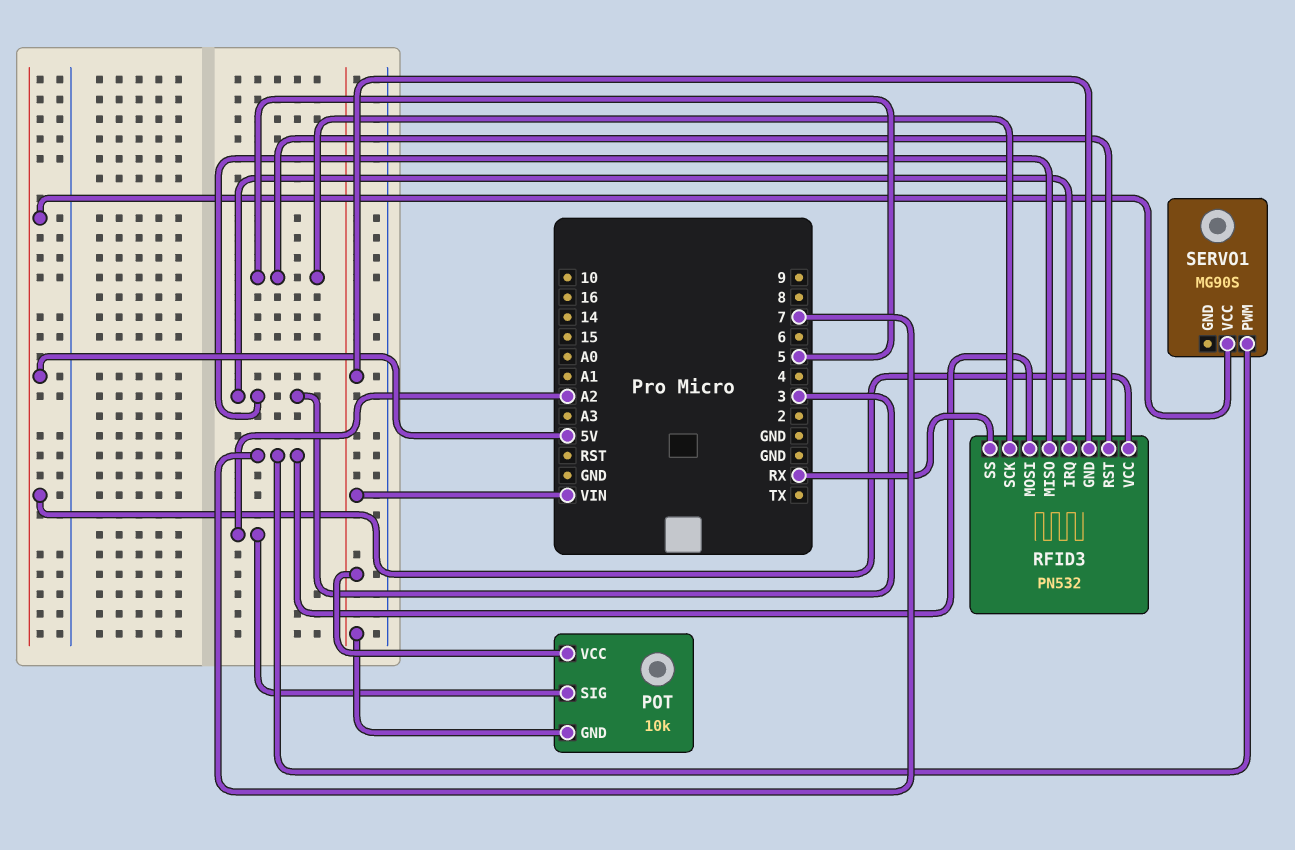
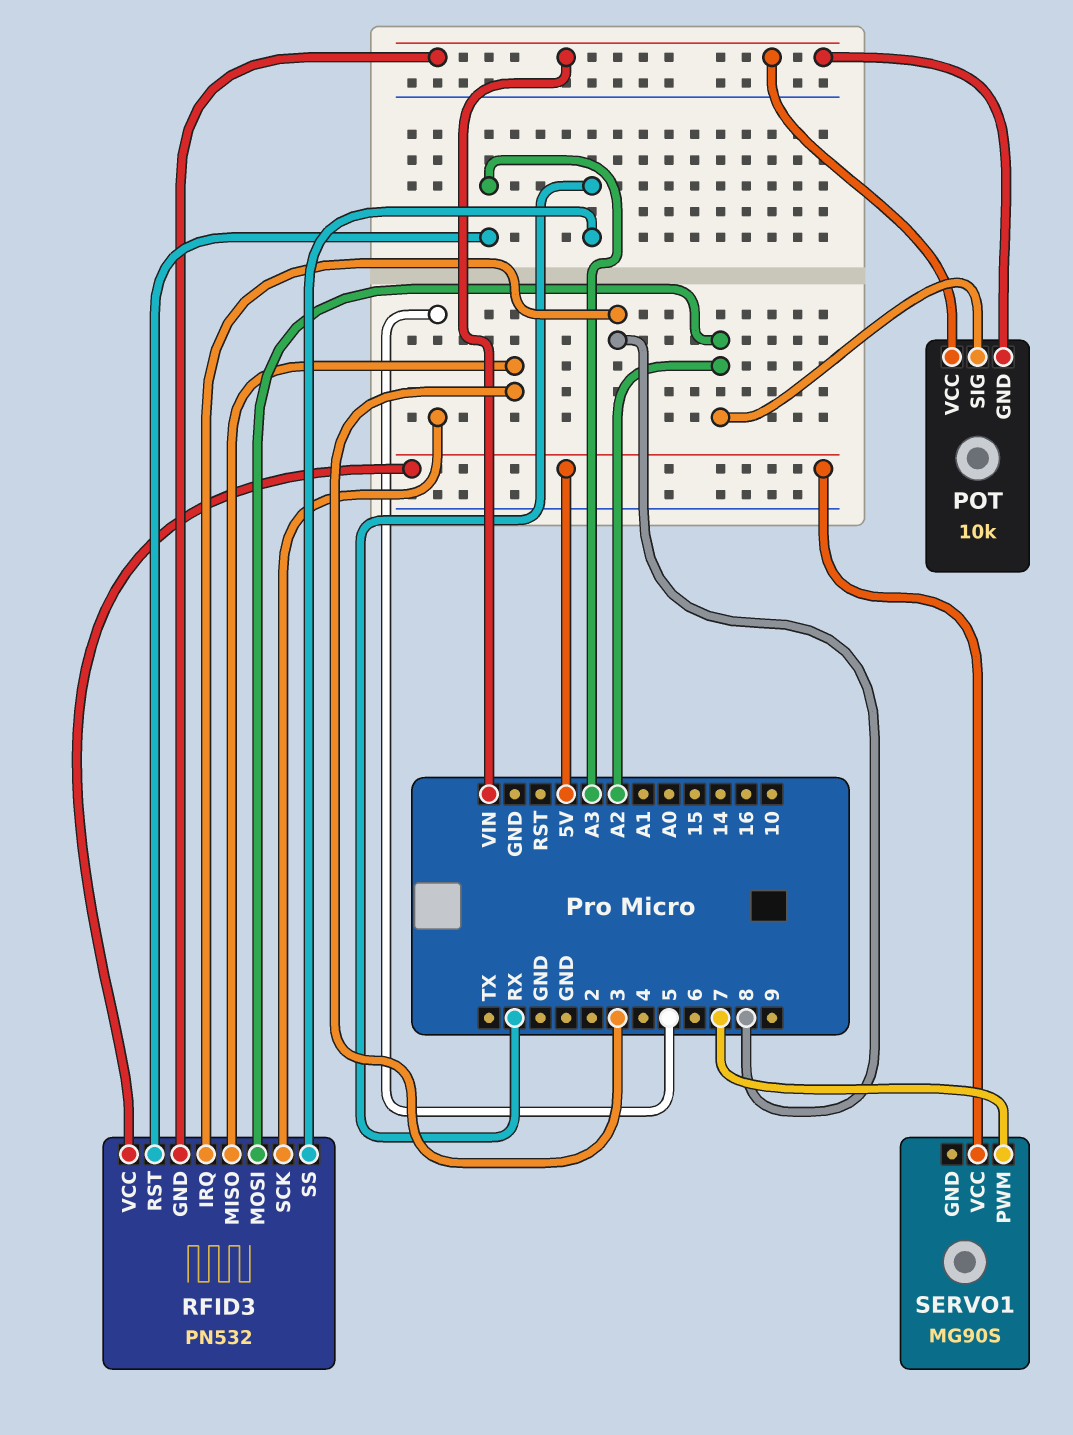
RFID3 pin IRQ: 3 -> 8
RFID3 pin MOSI: 7 -> A2
RFID3 pin RST: 5 -> A3

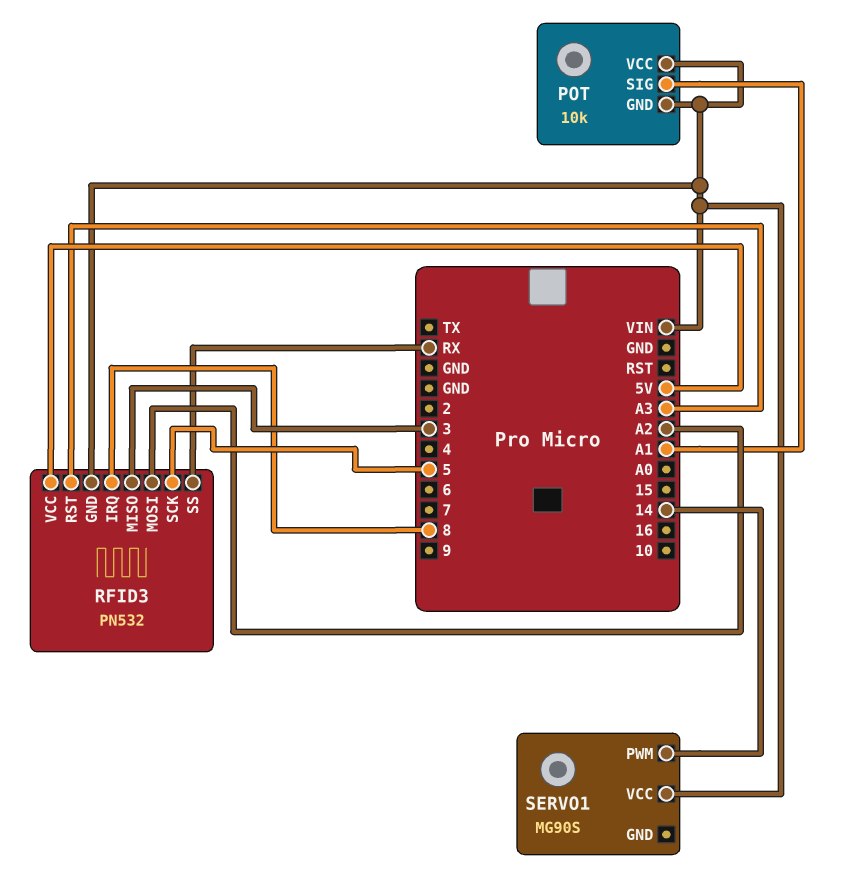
POT pin SIG: A2 -> A1
SERVO1 pin PWM: 7 -> 14
SERVO1 pin VCC: 5V -> VIN

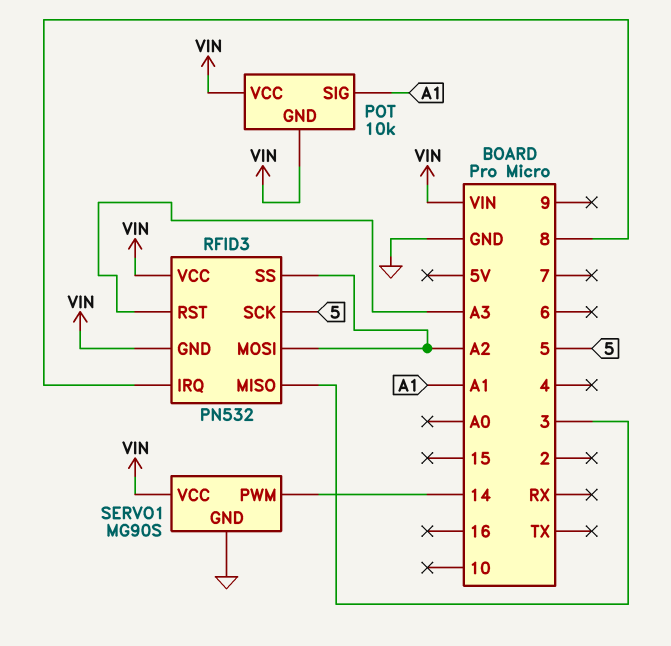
RFID3 pin SS: RX -> A2
RFID3 pin VCC: 5V -> VIN
SERVO1 pin GND: none -> GND

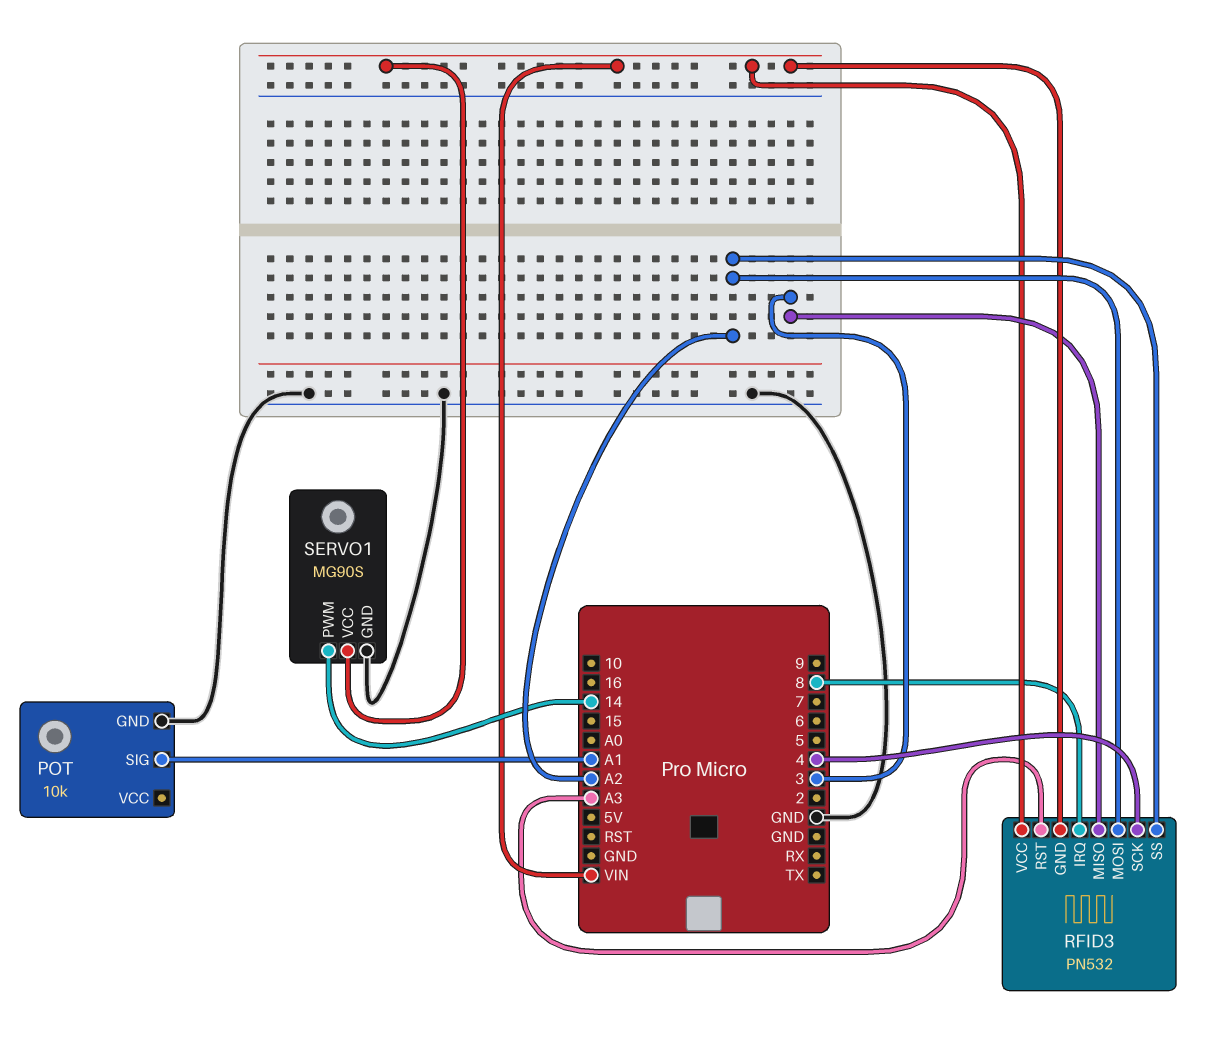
POT pin GND: VIN -> GND
POT pin VCC: VIN -> none
RFID3 pin SCK: 5 -> 4

